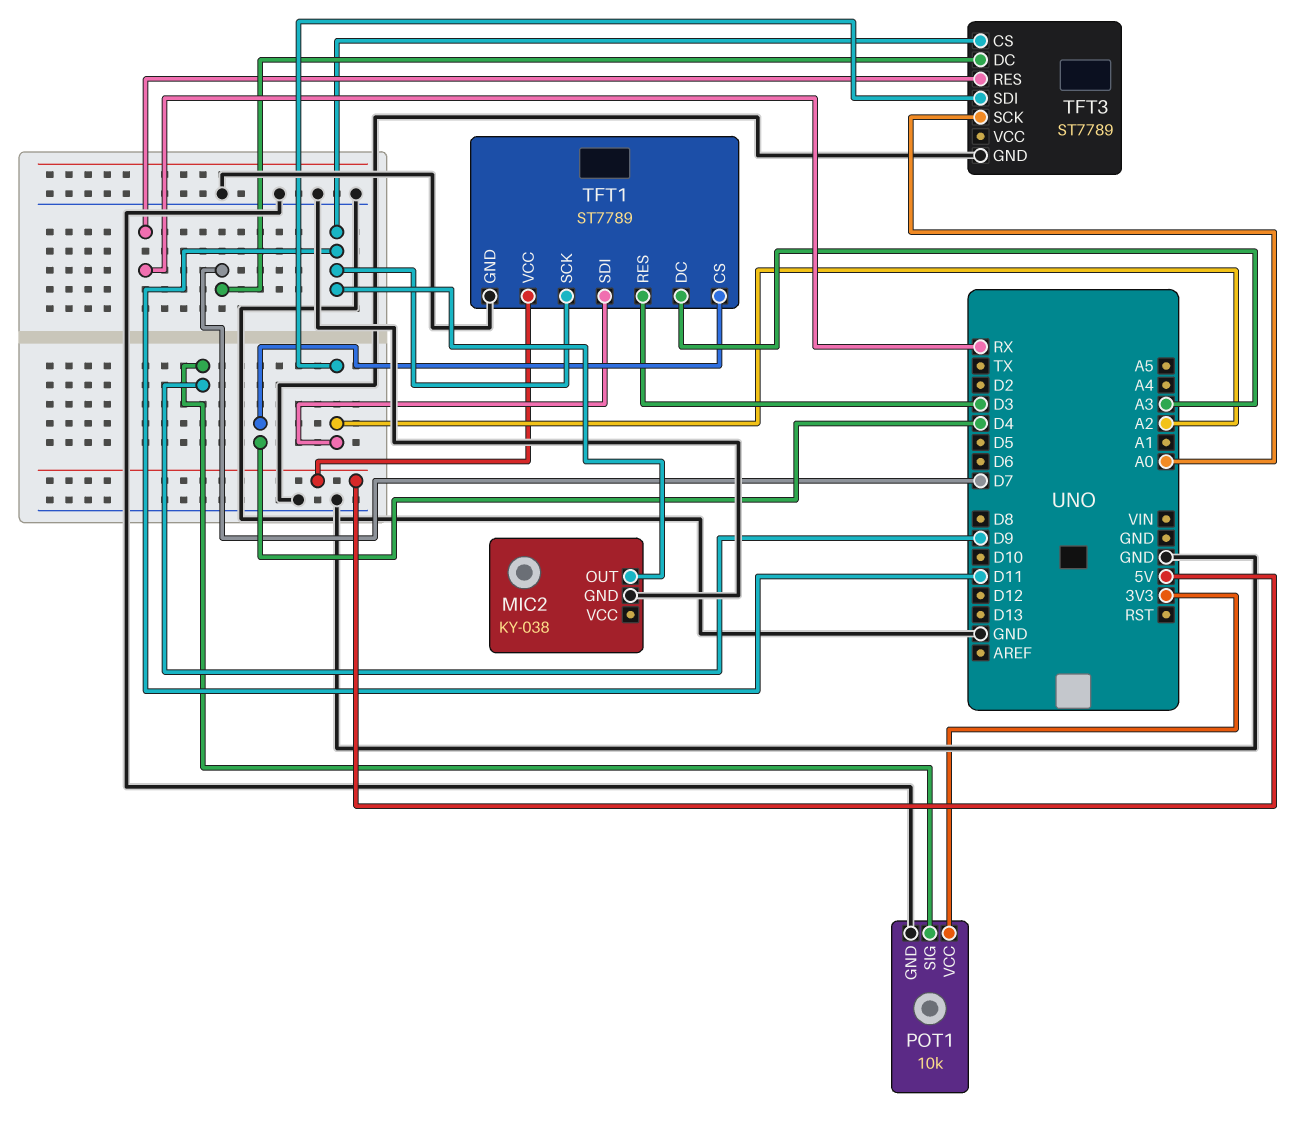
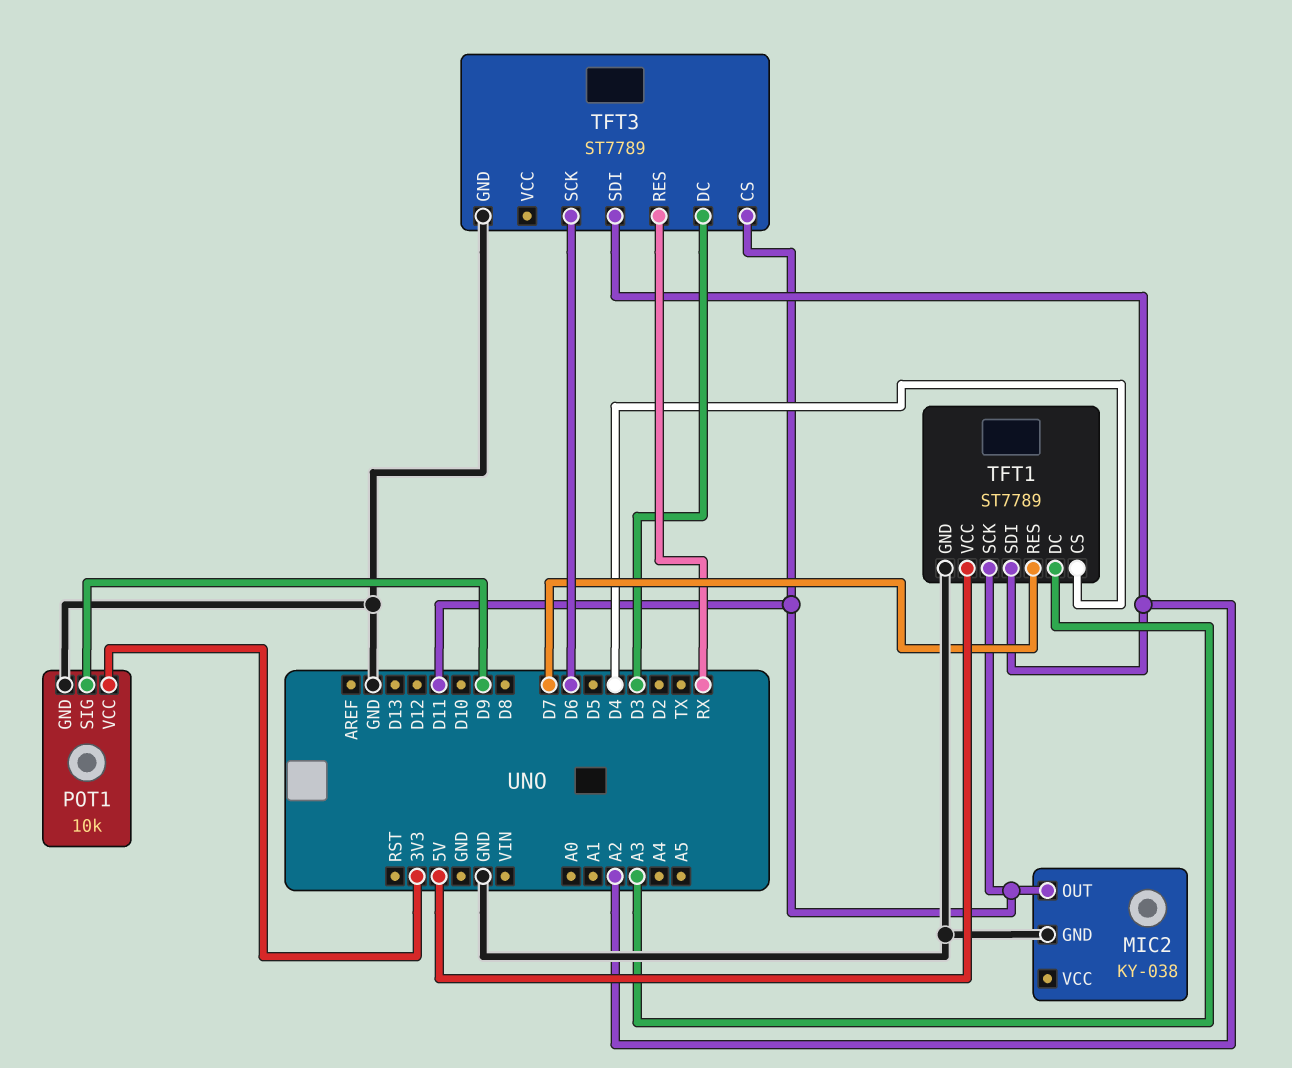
TFT1 pin RES: D3 -> D7
TFT3 pin DC: D7 -> D3
TFT3 pin SCK: A0 -> D6

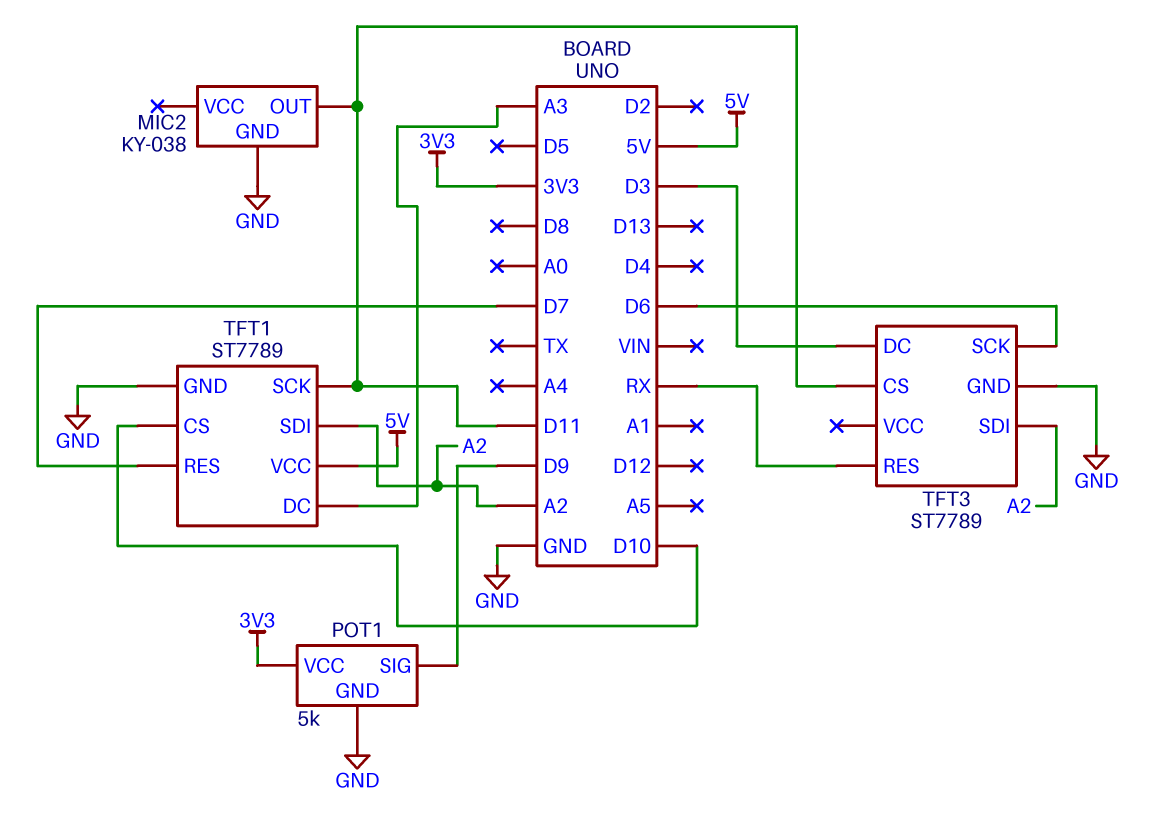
POT1: 10k -> 5k
TFT1 pin CS: D4 -> D10

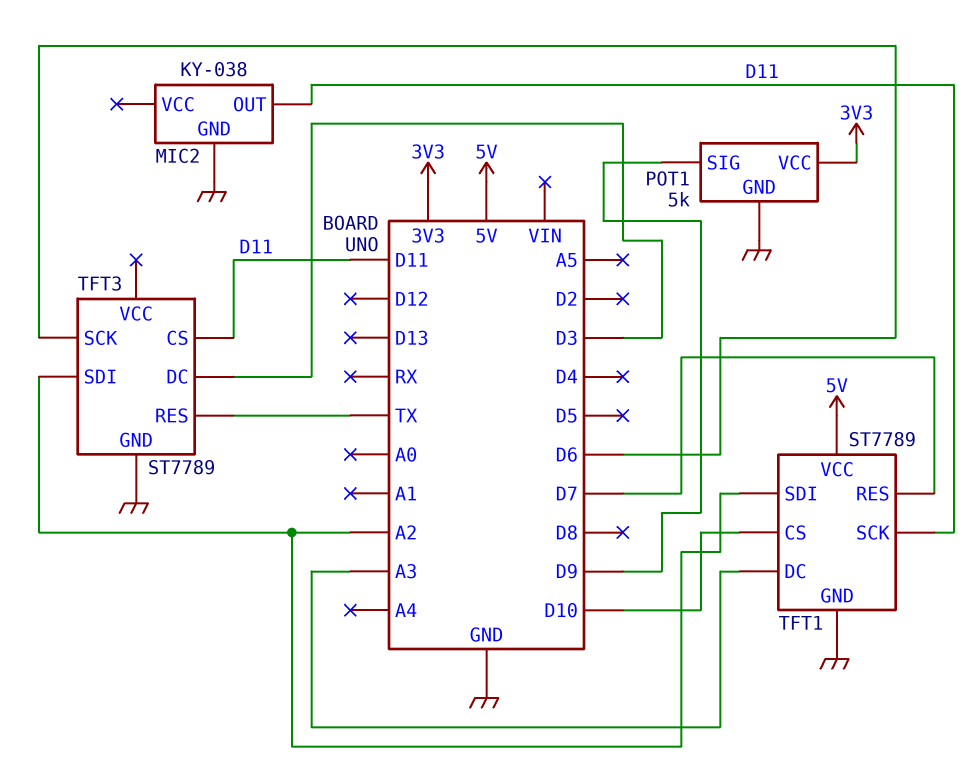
TFT3 pin RES: RX -> TX

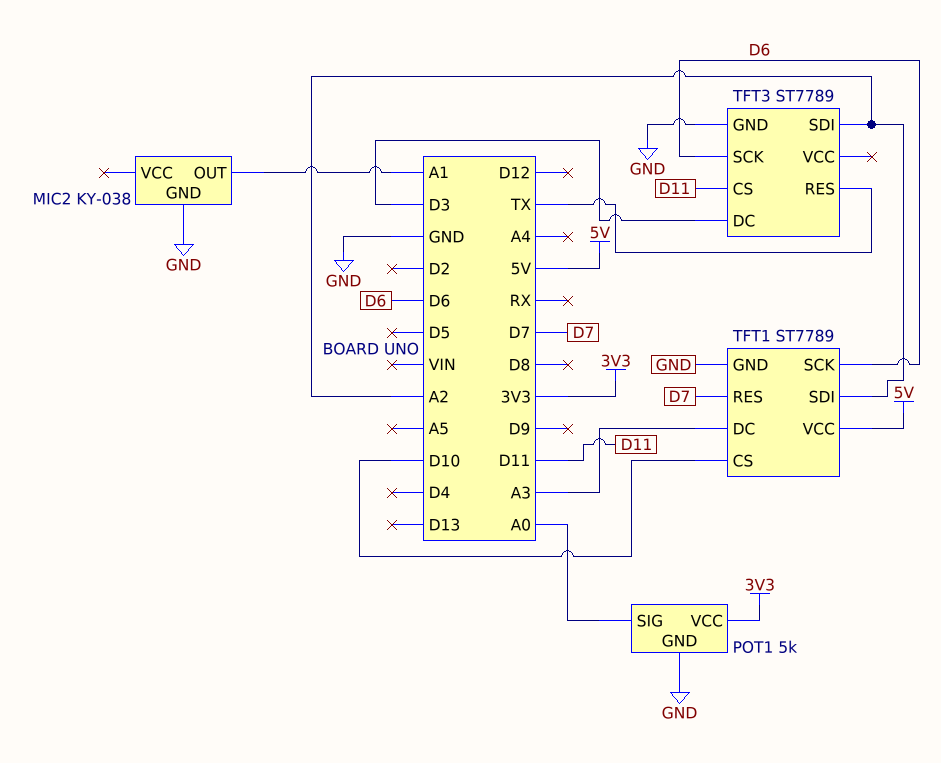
MIC2 pin OUT: D11 -> A1
POT1 pin SIG: D9 -> A0
TFT1 pin SCK: D11 -> D6

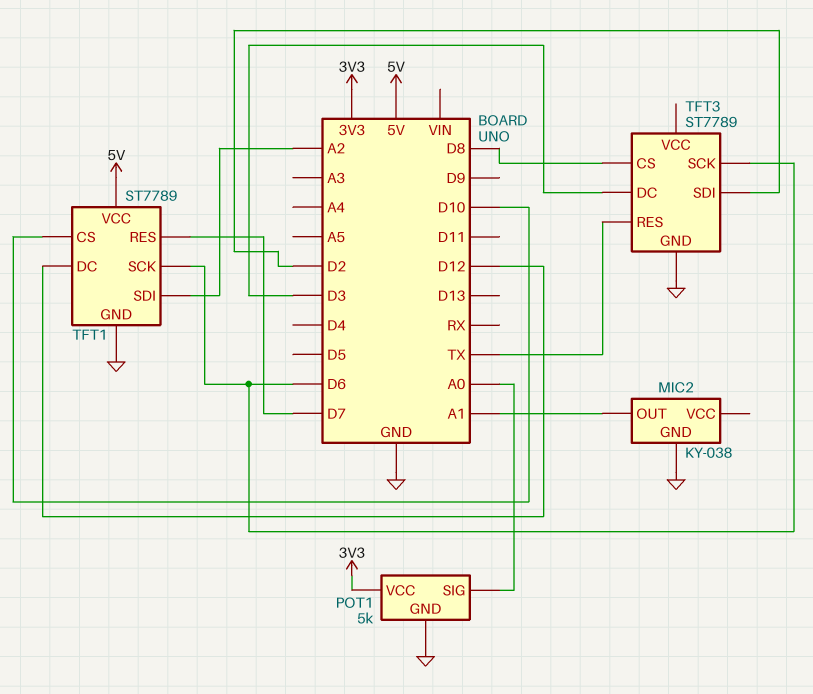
TFT1 pin DC: A3 -> D12
TFT3 pin CS: D11 -> D8
TFT3 pin SDI: A2 -> D2

